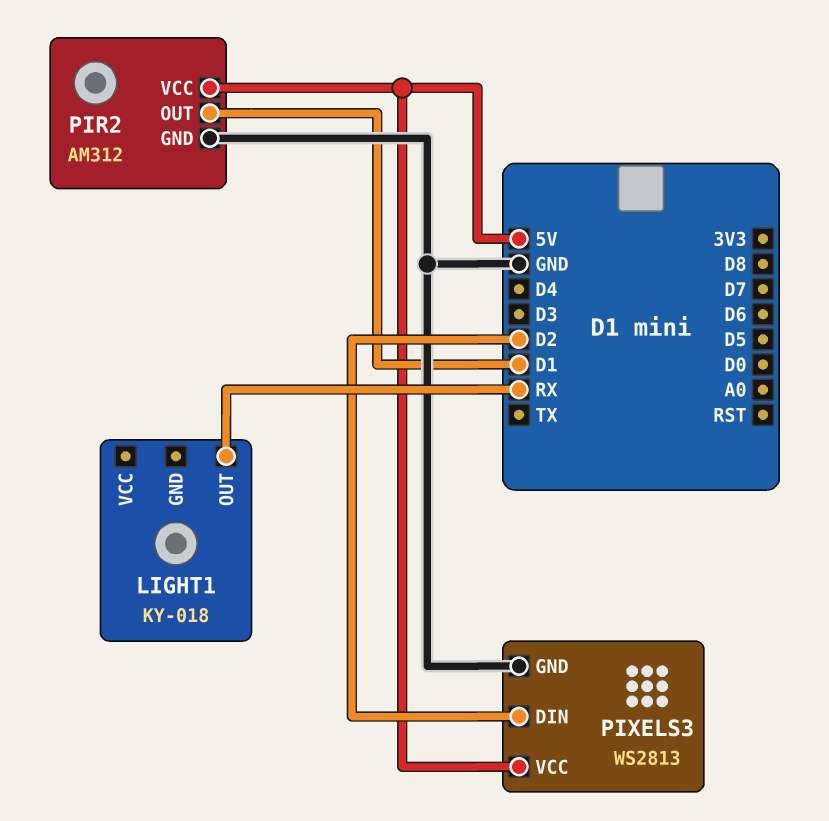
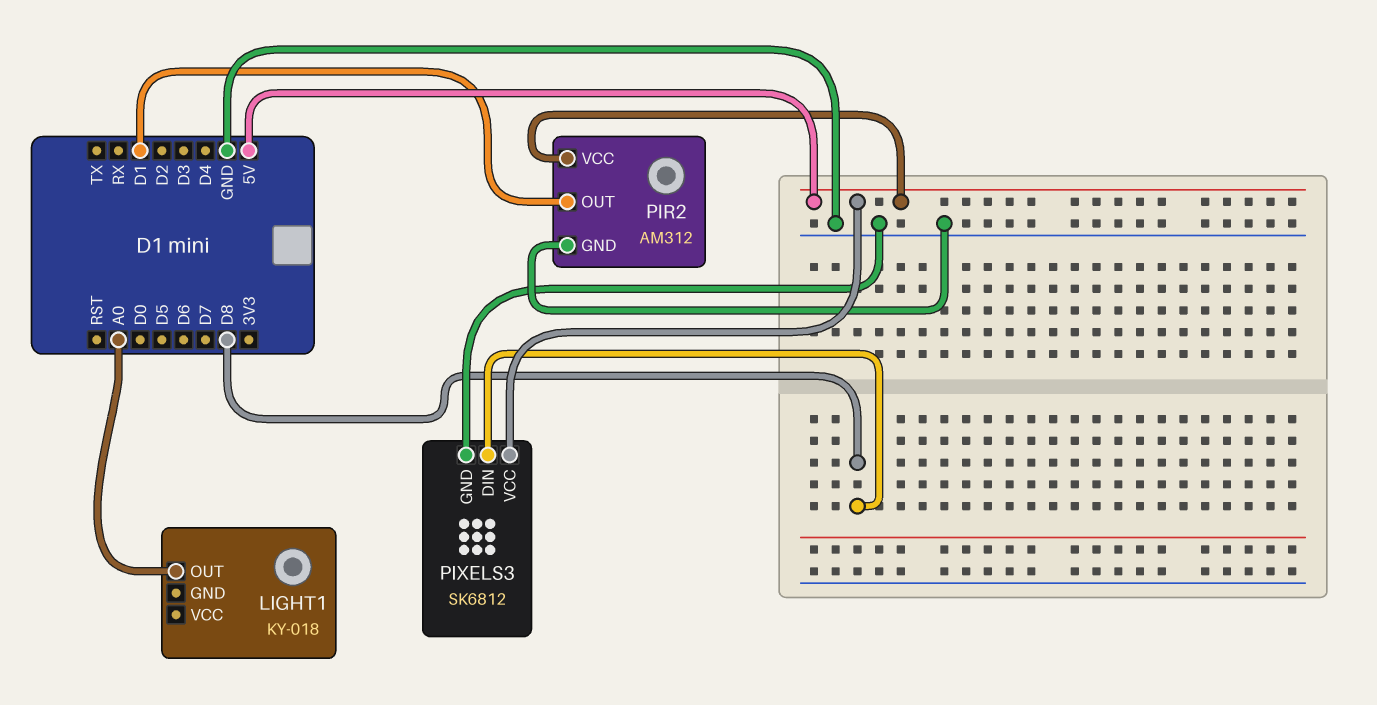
LIGHT1 pin OUT: RX -> A0
PIXELS3: WS2813 -> SK6812
PIXELS3 pin DIN: D2 -> D8

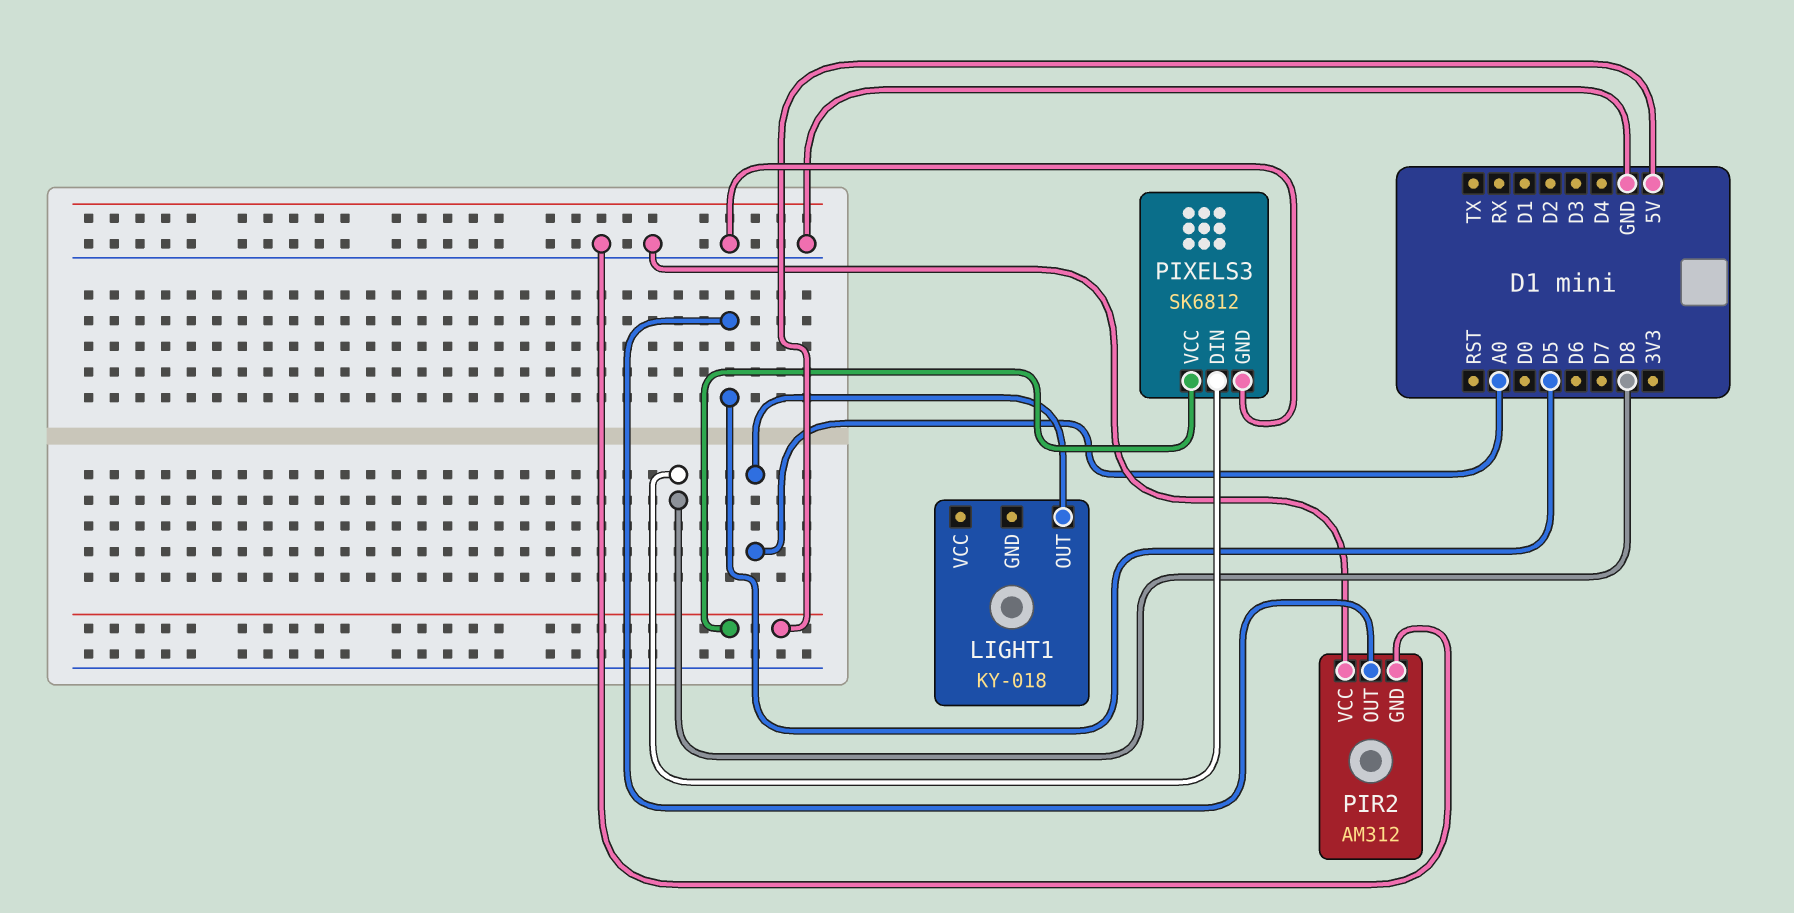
PIR2 pin OUT: D1 -> D5
PIR2 pin VCC: 5V -> GND

